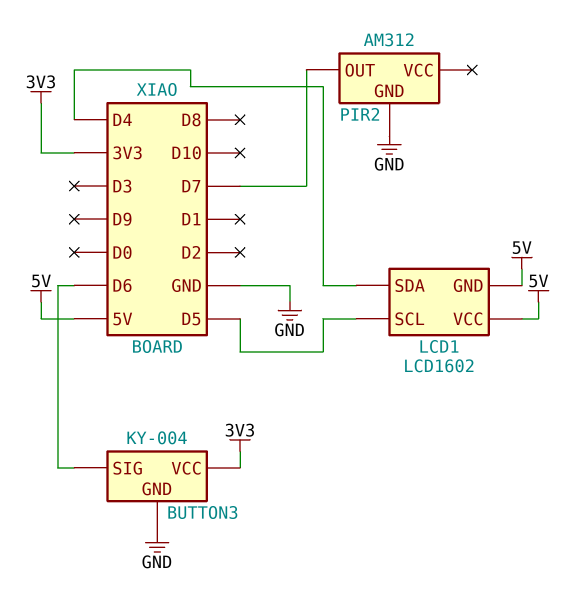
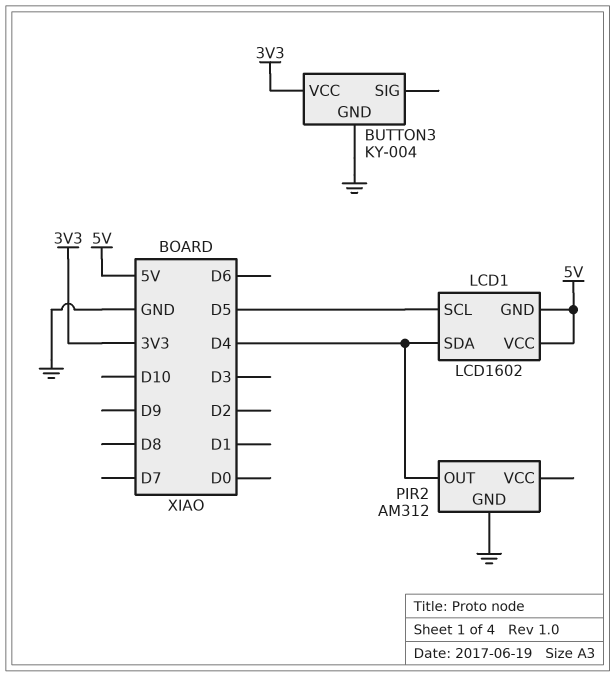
BUTTON3 pin SIG: D6 -> none
PIR2 pin OUT: D7 -> D4

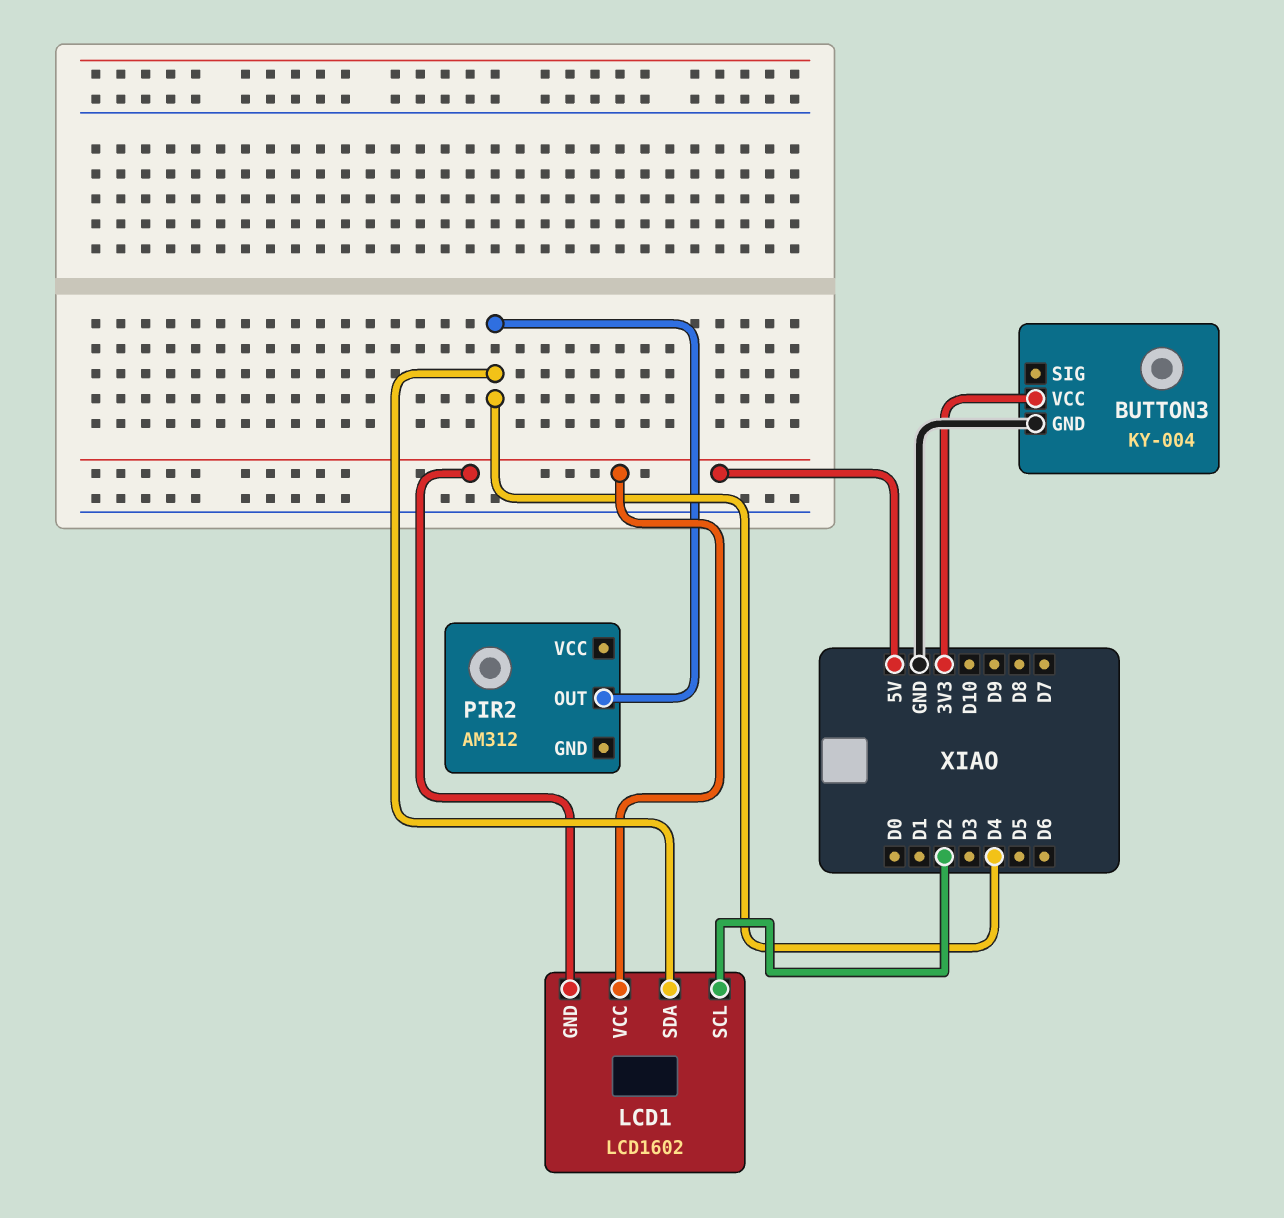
LCD1 pin SCL: D5 -> D2
PIR2 pin GND: GND -> none

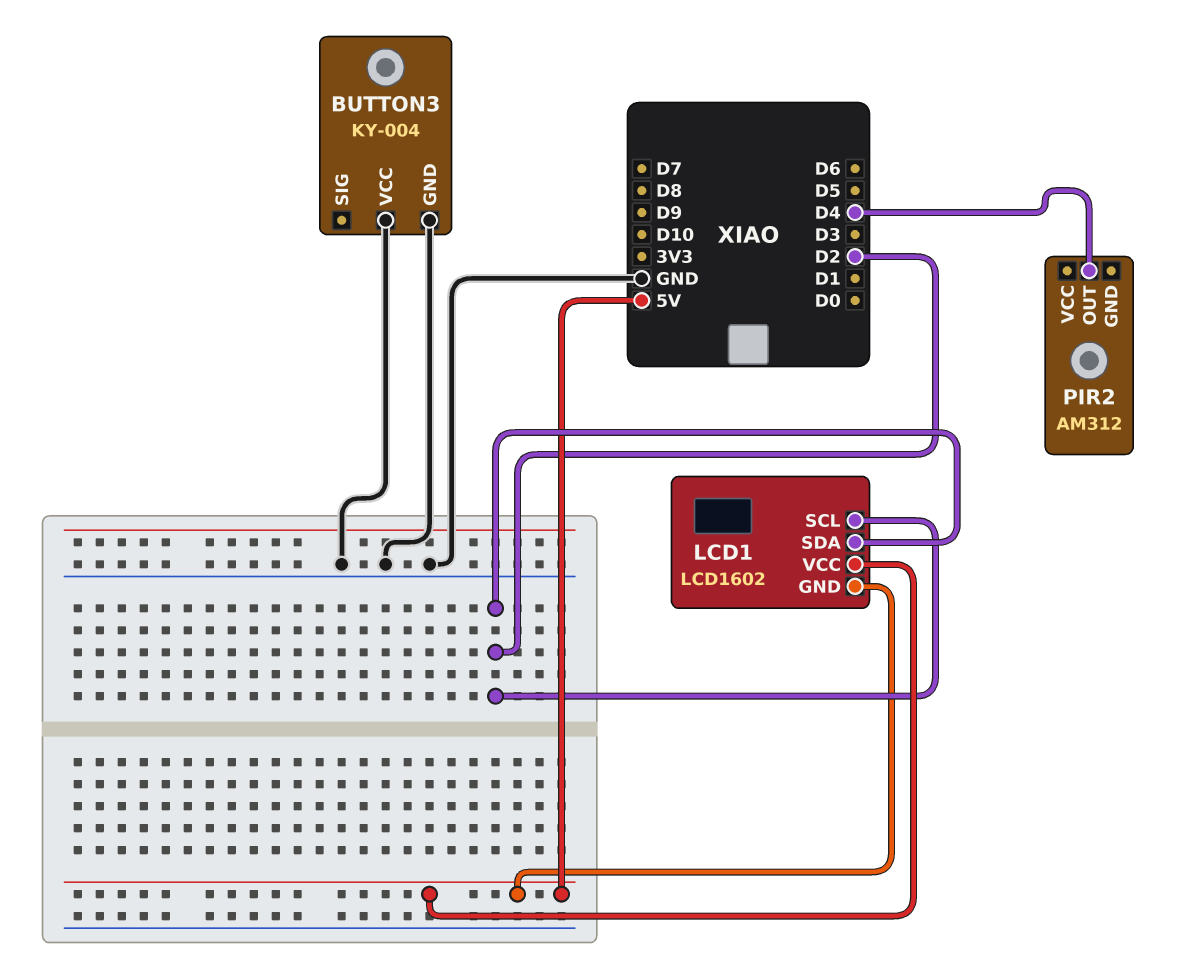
BUTTON3 pin VCC: 3V3 -> GND
LCD1 pin SDA: D4 -> D2

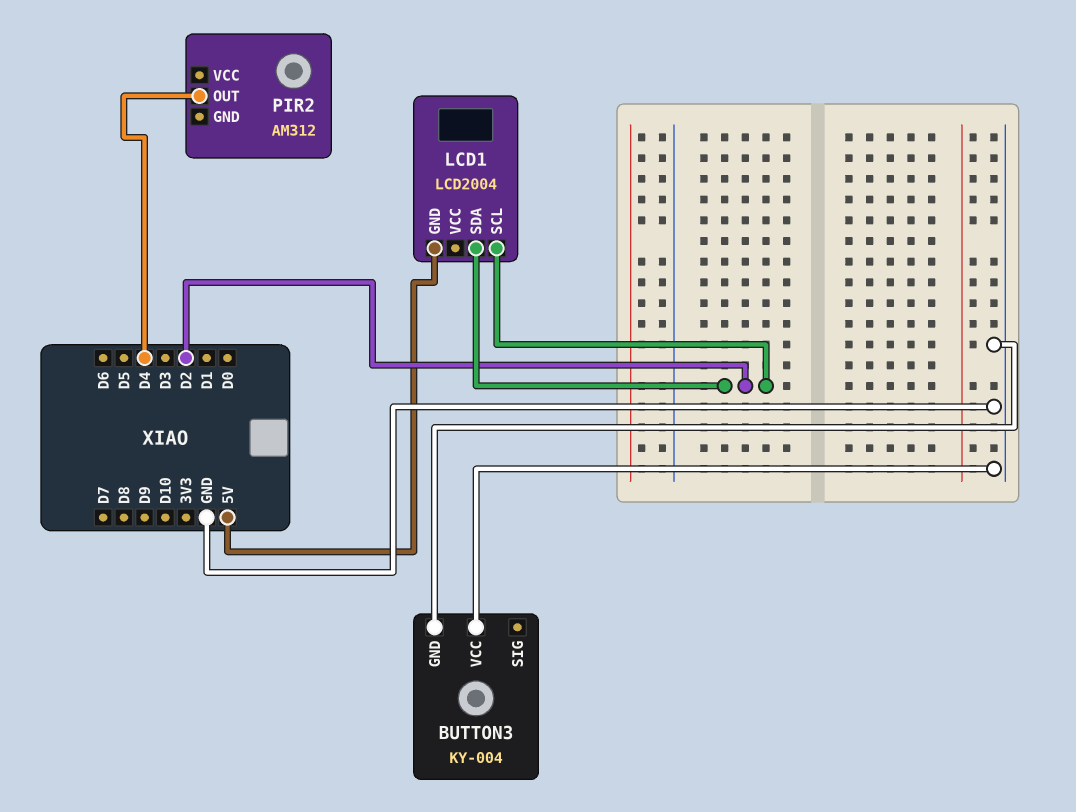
LCD1: LCD1602 -> LCD2004
LCD1 pin VCC: 5V -> none

